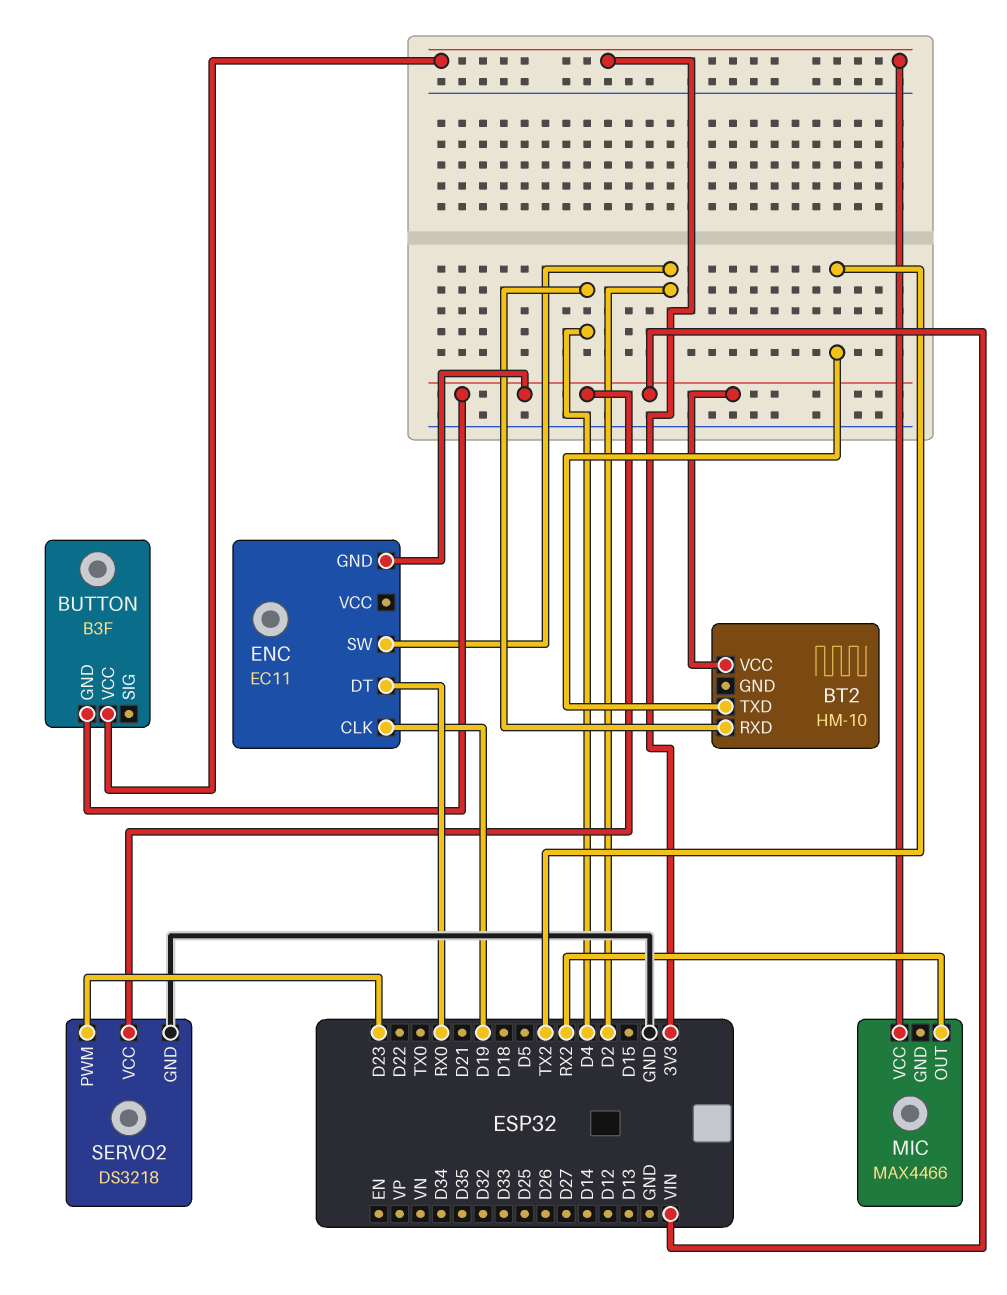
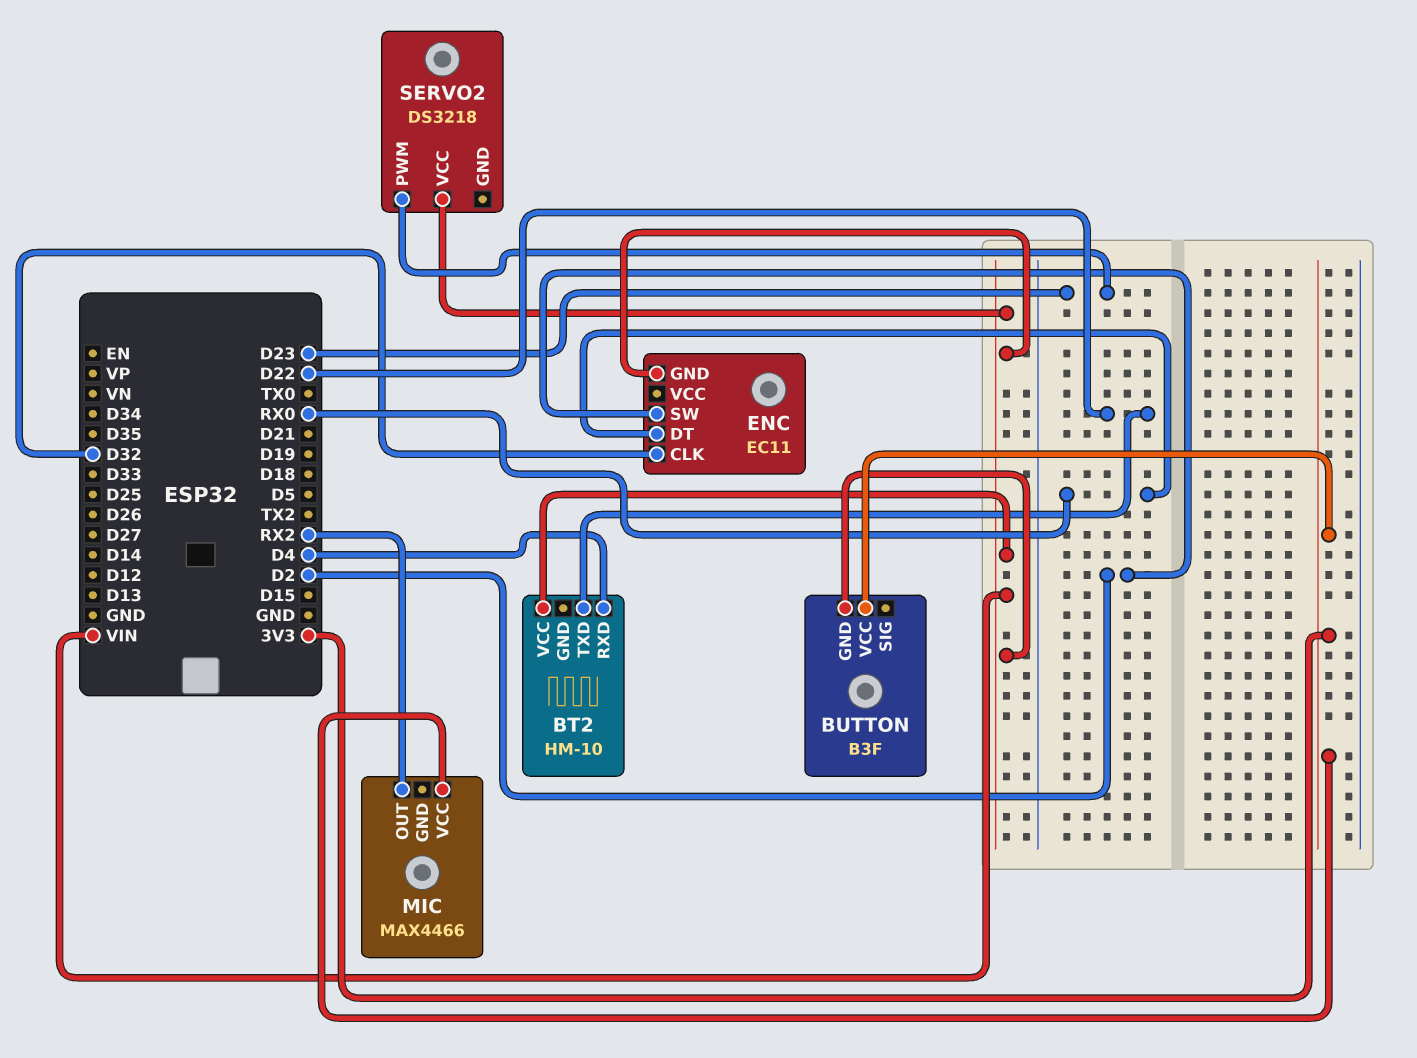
BT2 pin TXD: TX2 -> D22
ENC pin CLK: D19 -> D32
SERVO2 pin GND: GND -> none

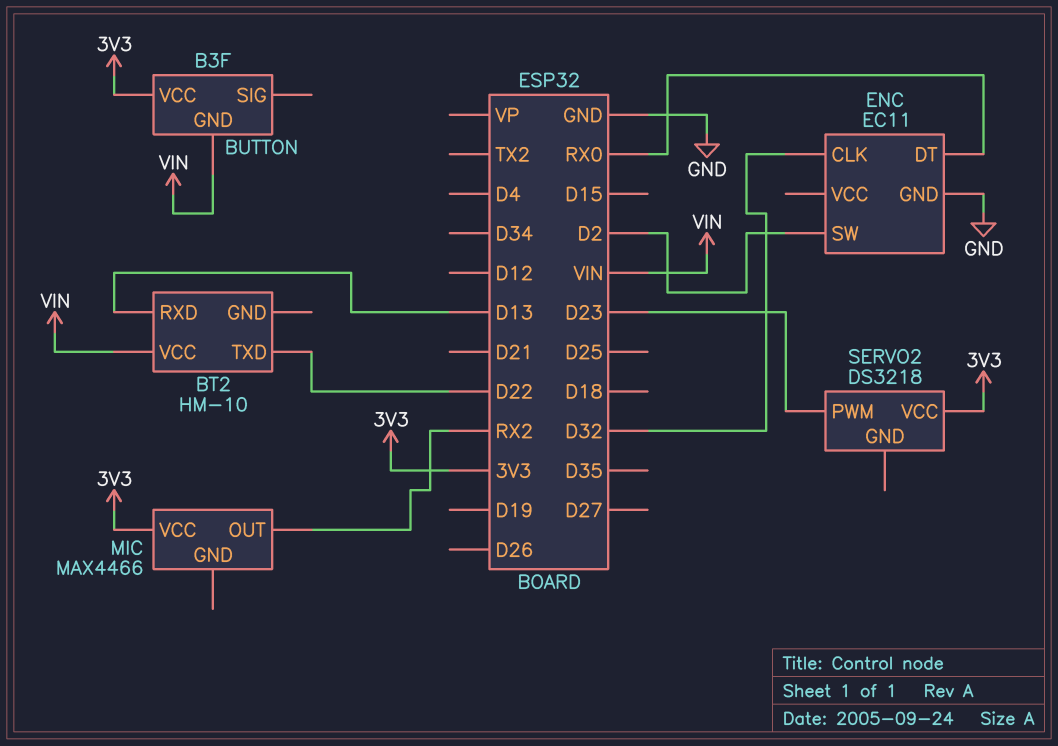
BT2 pin RXD: D4 -> D13
ENC pin GND: VIN -> GND
SERVO2 pin VCC: VIN -> 3V3

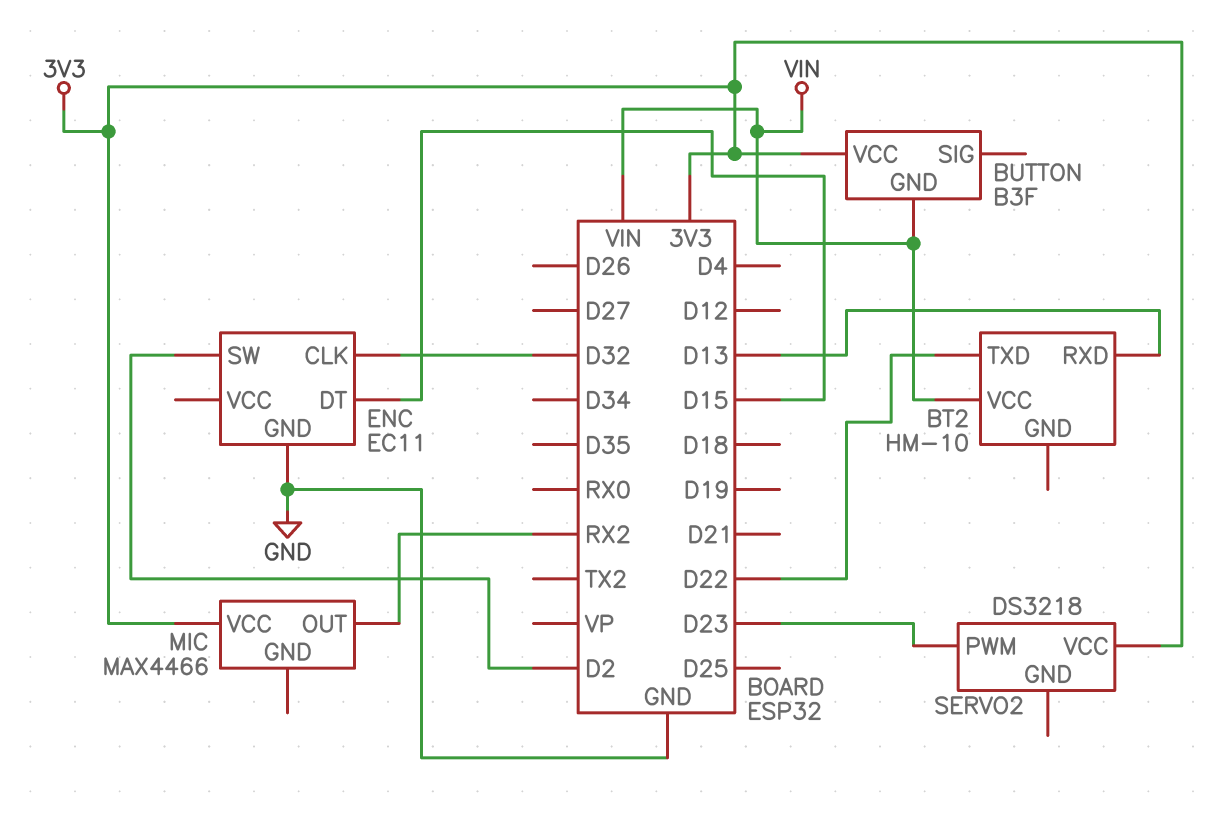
ENC pin DT: RX0 -> D15

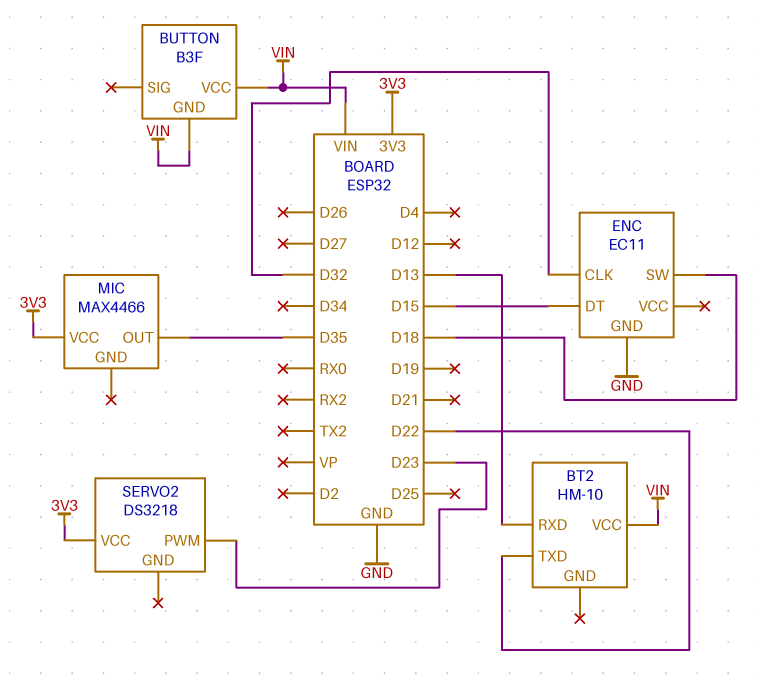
BUTTON pin VCC: 3V3 -> VIN
ENC pin SW: D2 -> D18
MIC pin OUT: RX2 -> D35

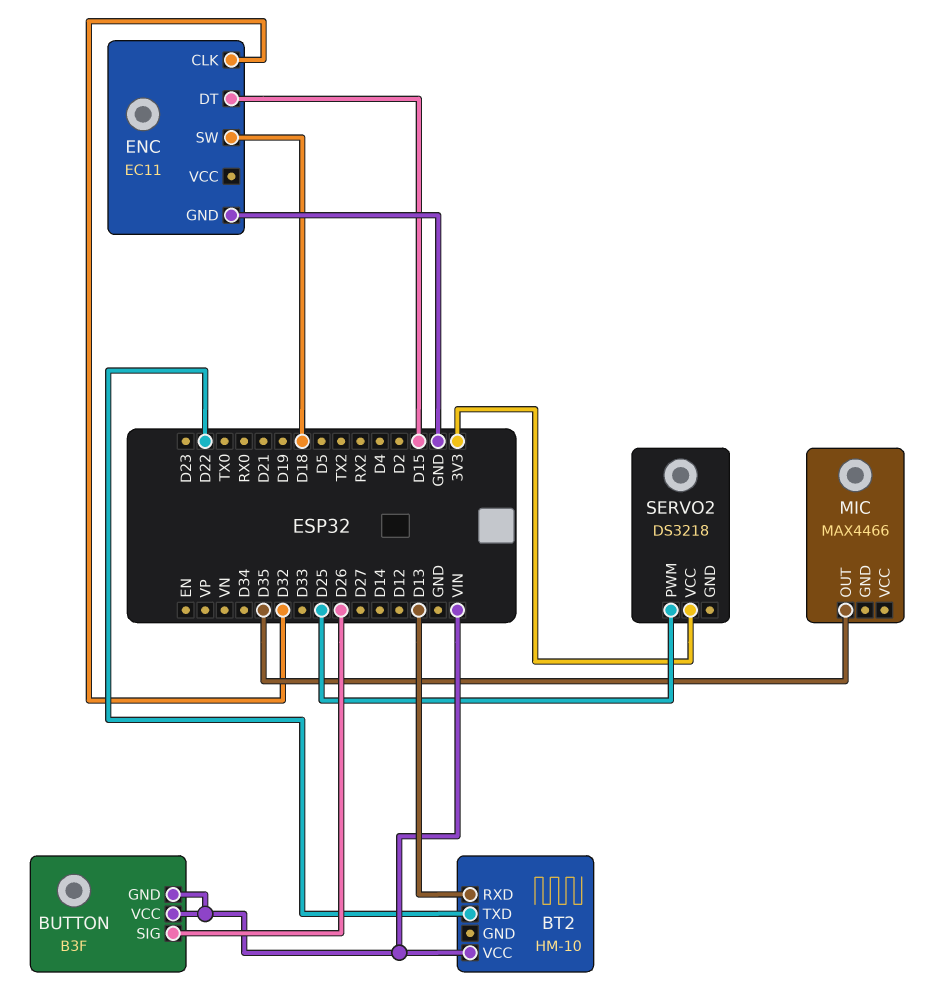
BUTTON pin SIG: none -> D26
MIC pin VCC: 3V3 -> none
SERVO2 pin PWM: D23 -> D25

